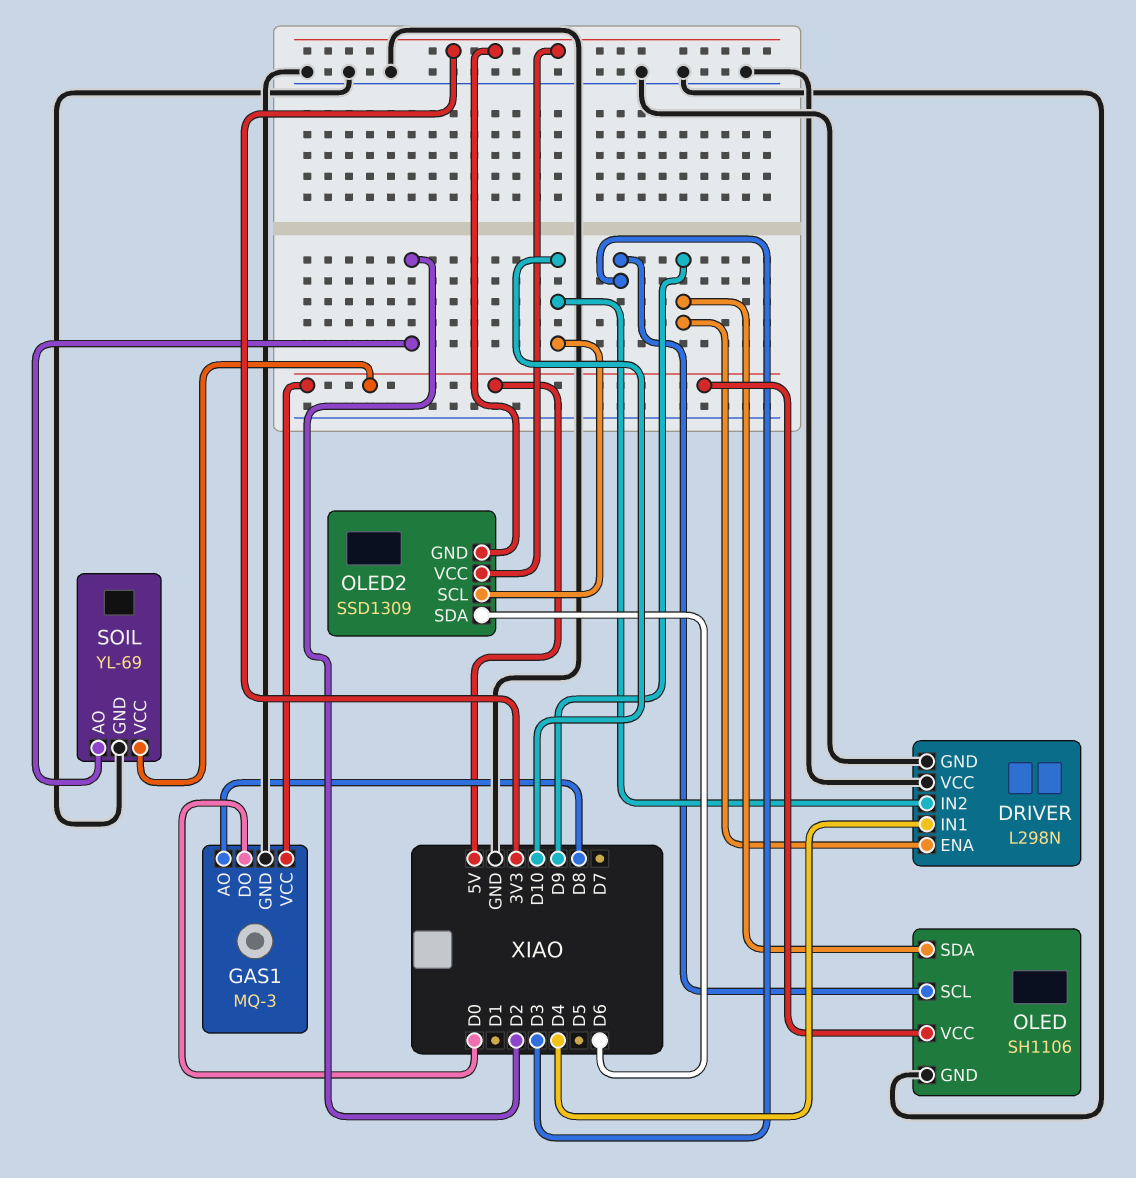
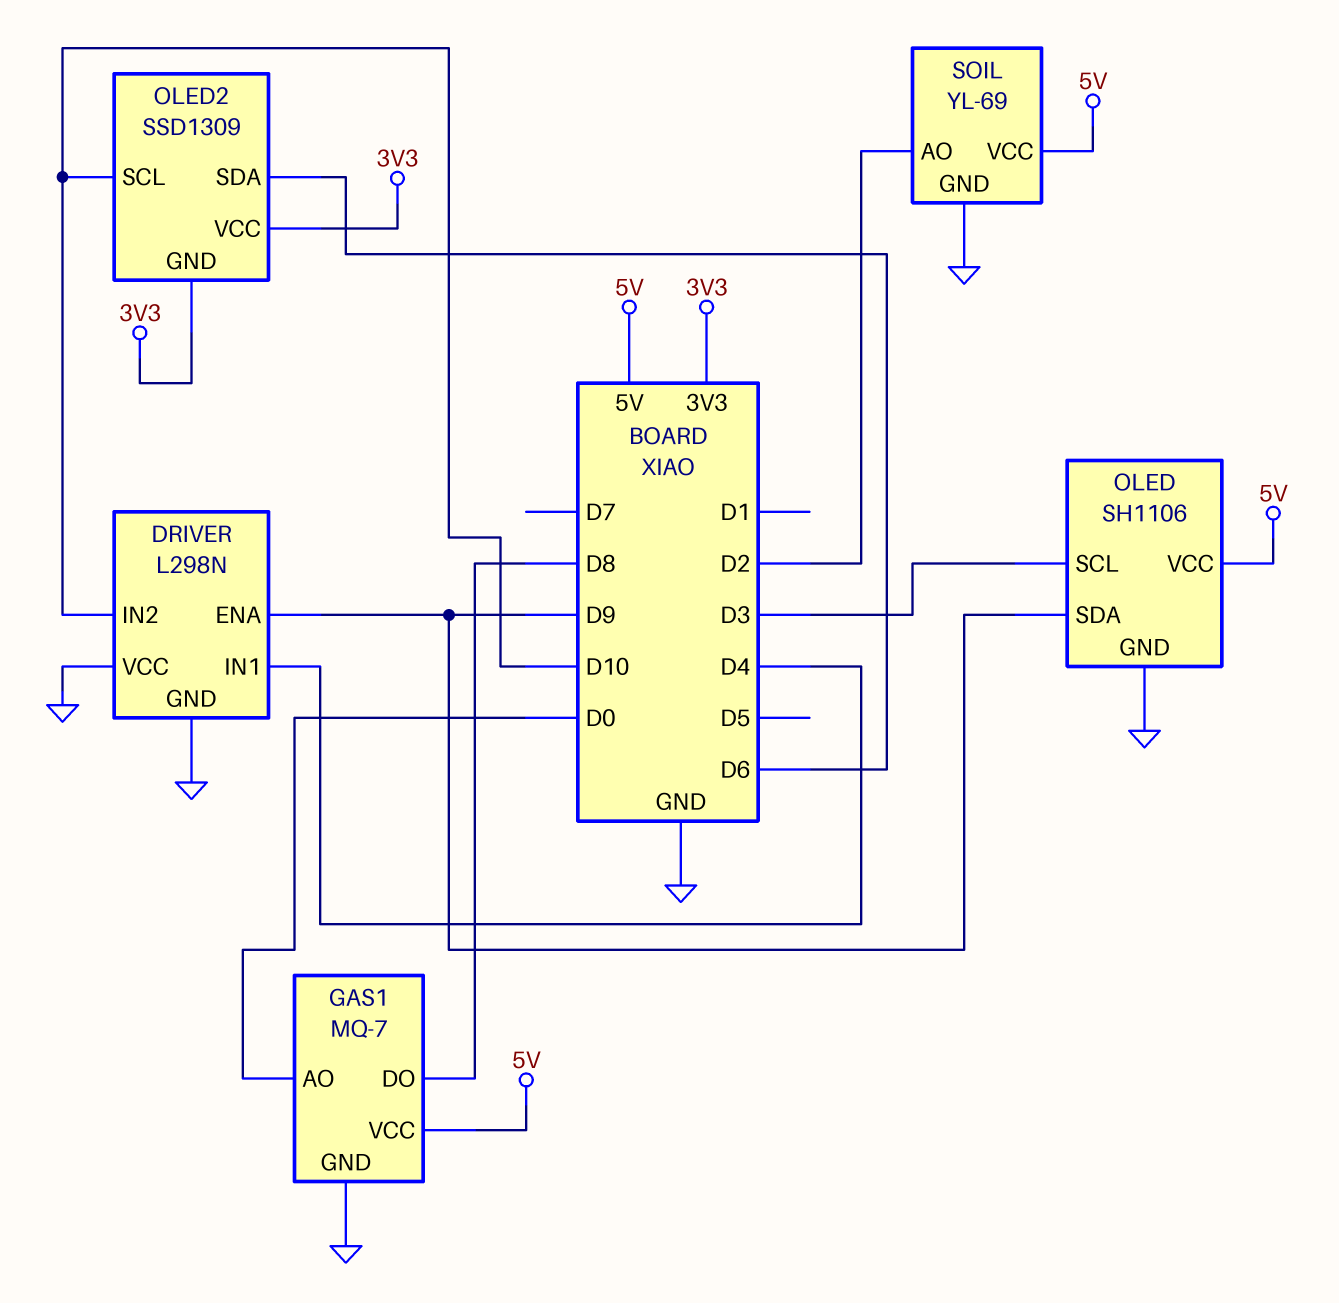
GAS1: MQ-3 -> MQ-7
GAS1 pin AO: D8 -> D0
GAS1 pin DO: D0 -> D8

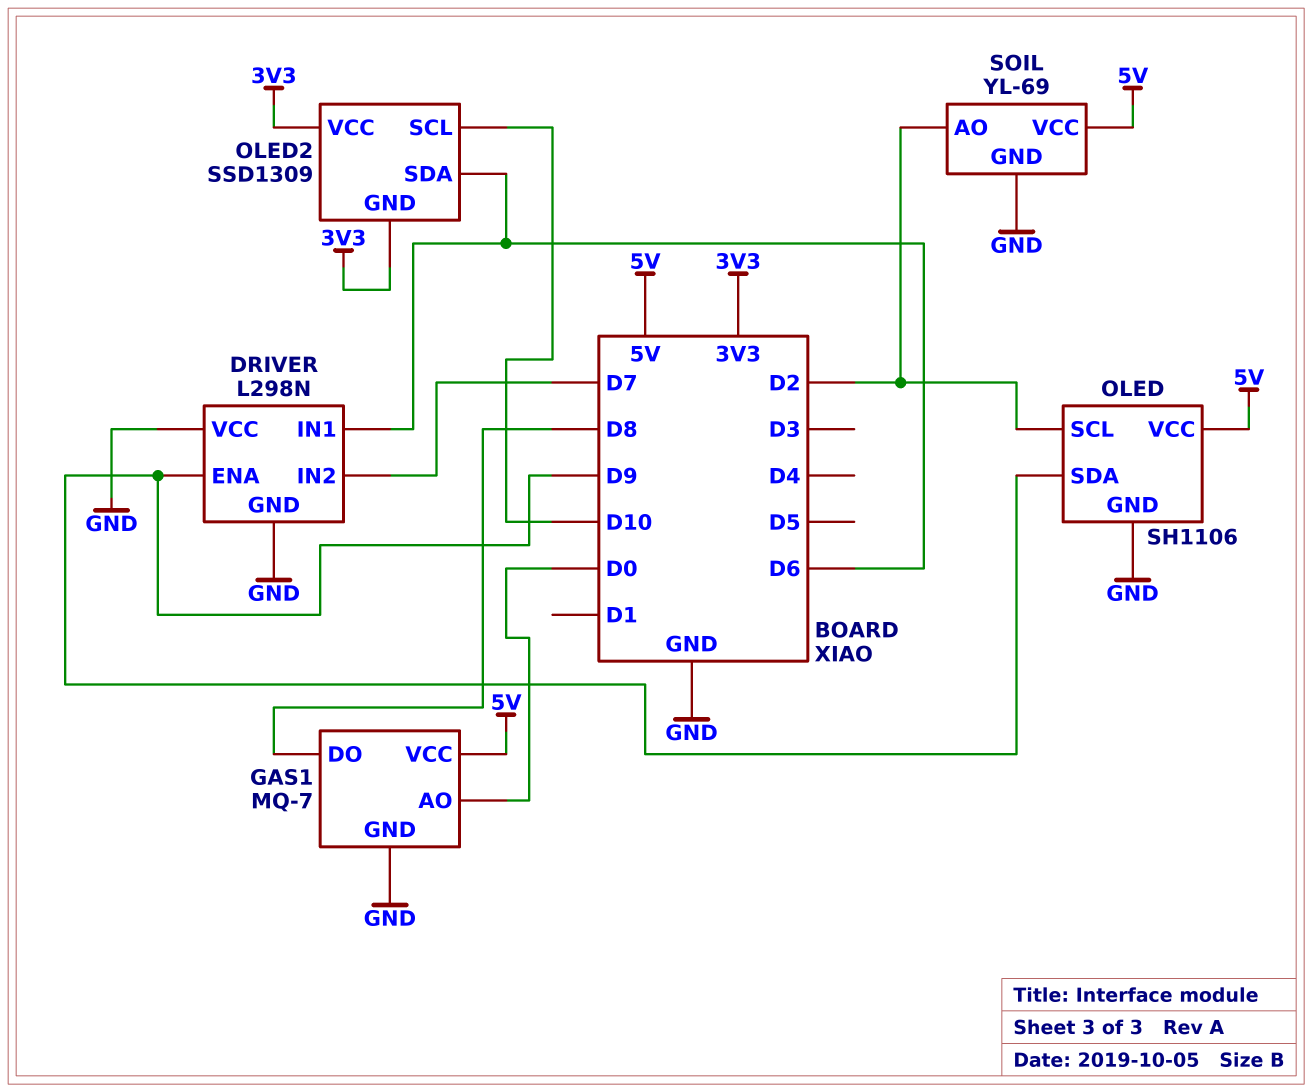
DRIVER pin IN1: D4 -> D6
DRIVER pin IN2: D10 -> D7
OLED pin SCL: D3 -> D2

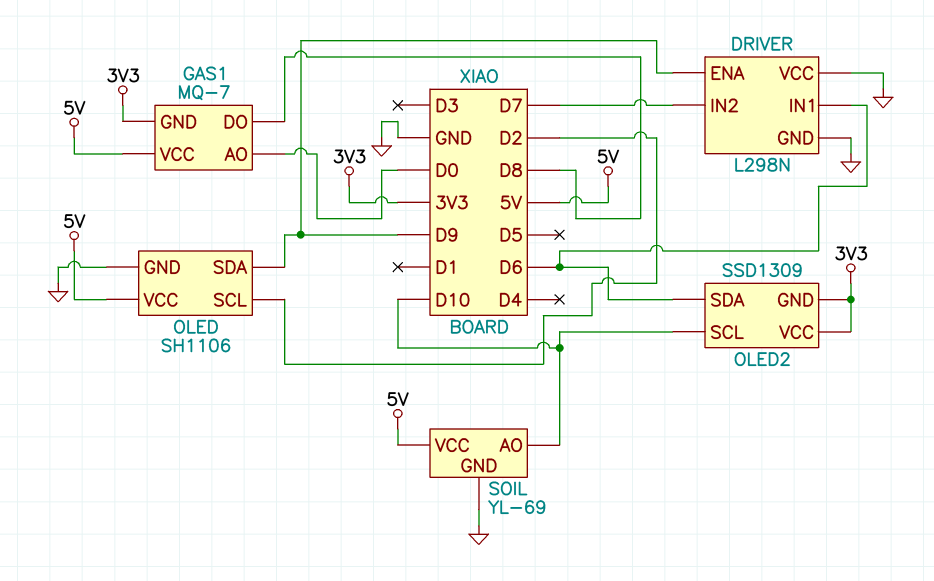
GAS1 pin GND: GND -> 3V3
SOIL pin AO: D2 -> D10

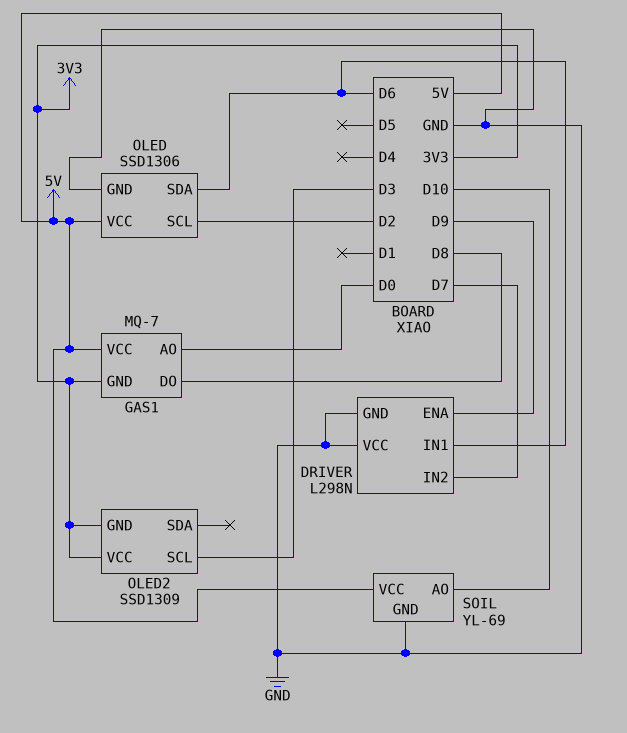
OLED: SH1106 -> SSD1306
OLED pin SDA: D9 -> D6
OLED2 pin SCL: D10 -> D3
OLED2 pin SDA: D6 -> none

